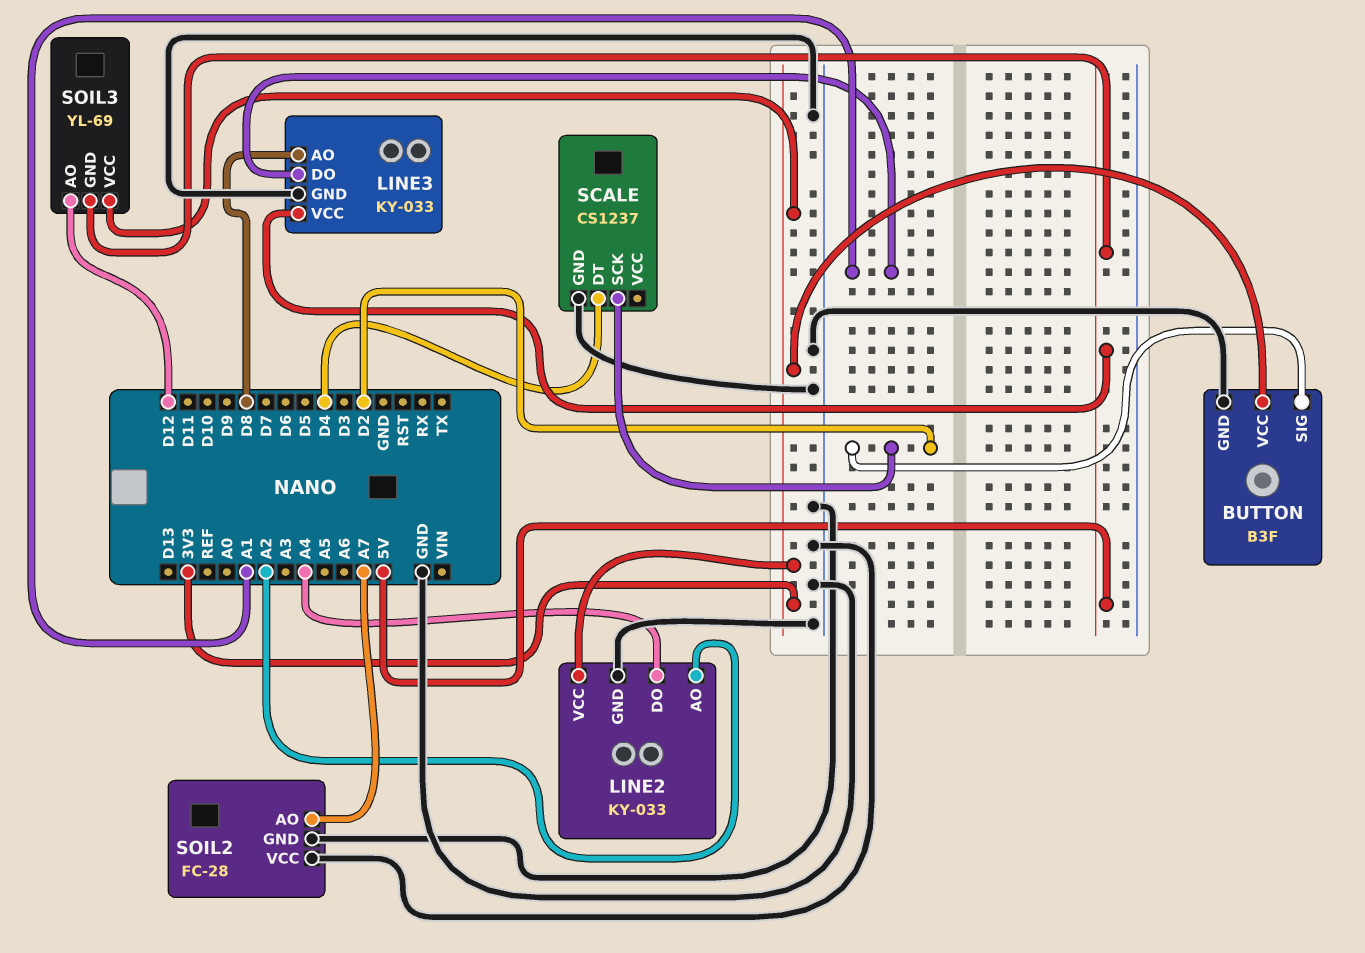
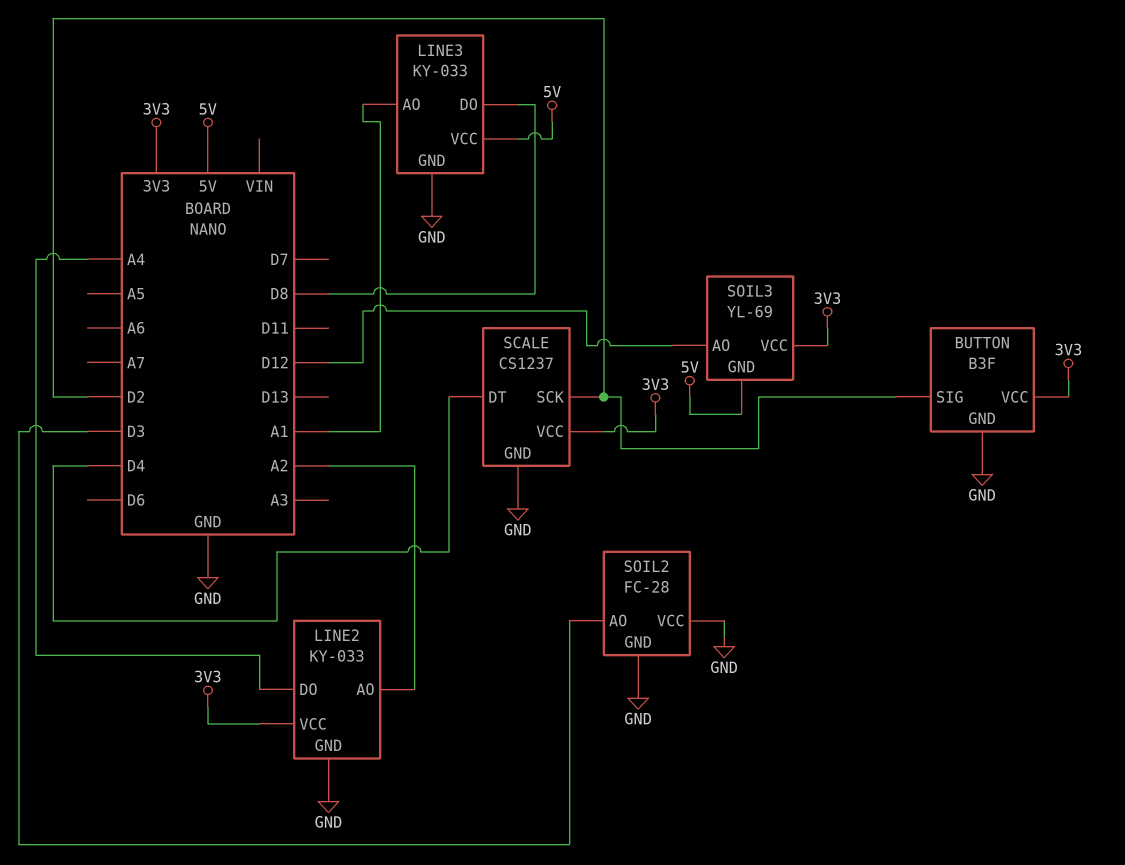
LINE3 pin AO: D8 -> A1
LINE3 pin DO: A1 -> D8
SCALE pin VCC: none -> 3V3
SOIL2 pin AO: A7 -> D3

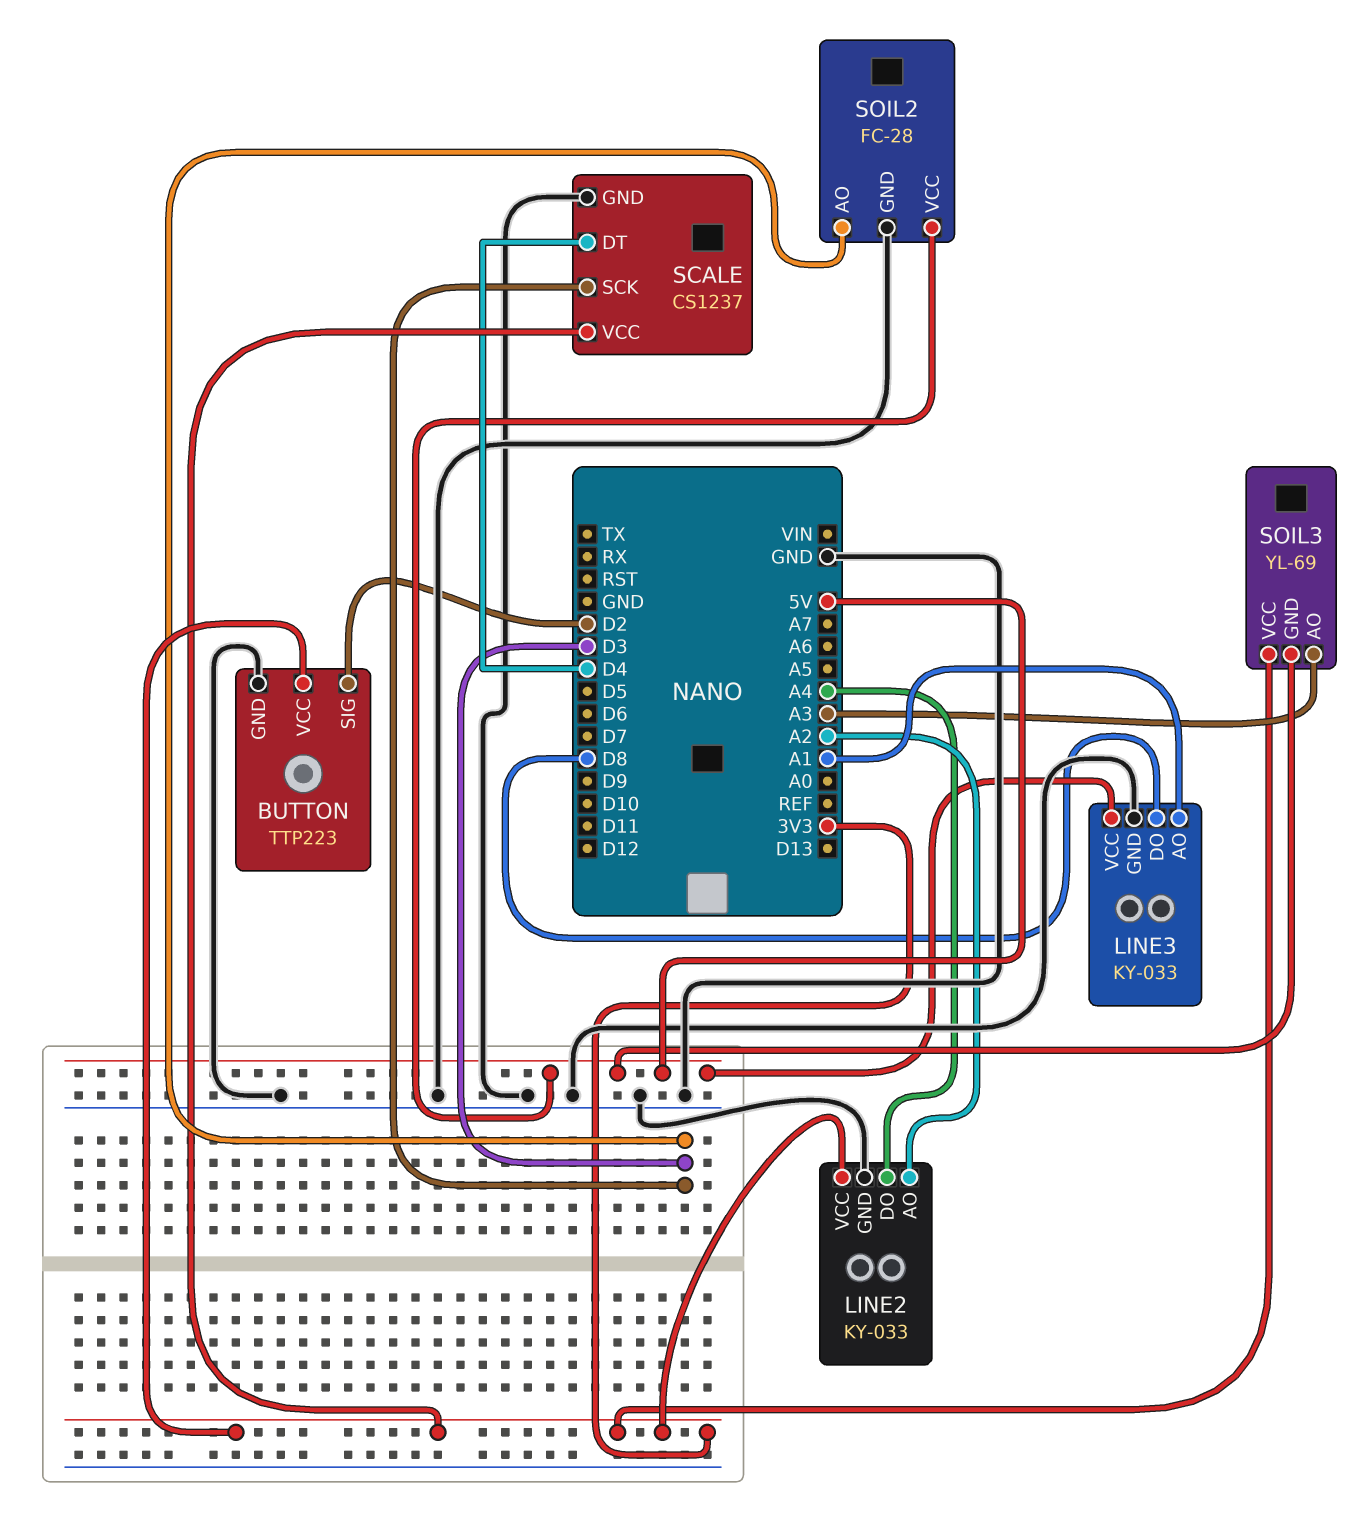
BUTTON: B3F -> TTP223
SCALE pin SCK: D2 -> D3
SOIL2 pin VCC: GND -> 5V
SOIL3 pin AO: D12 -> A3

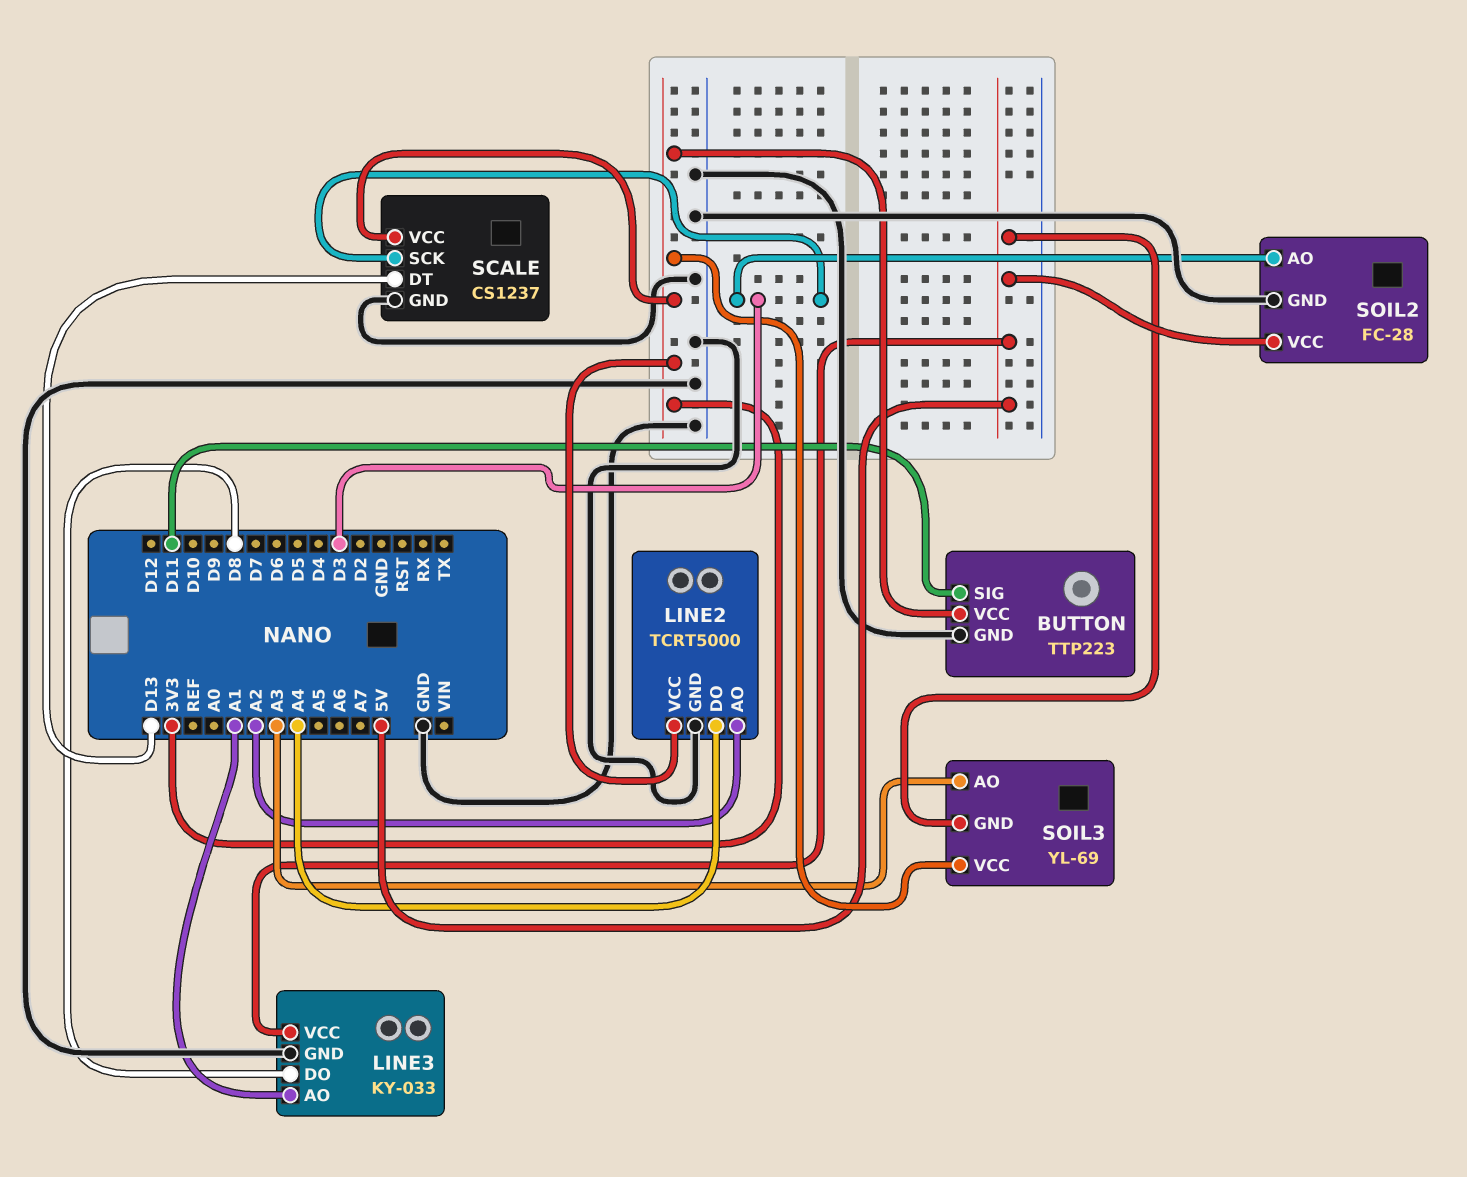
BUTTON pin SIG: D2 -> D11
LINE2: KY-033 -> TCRT5000
SCALE pin DT: D4 -> D13

